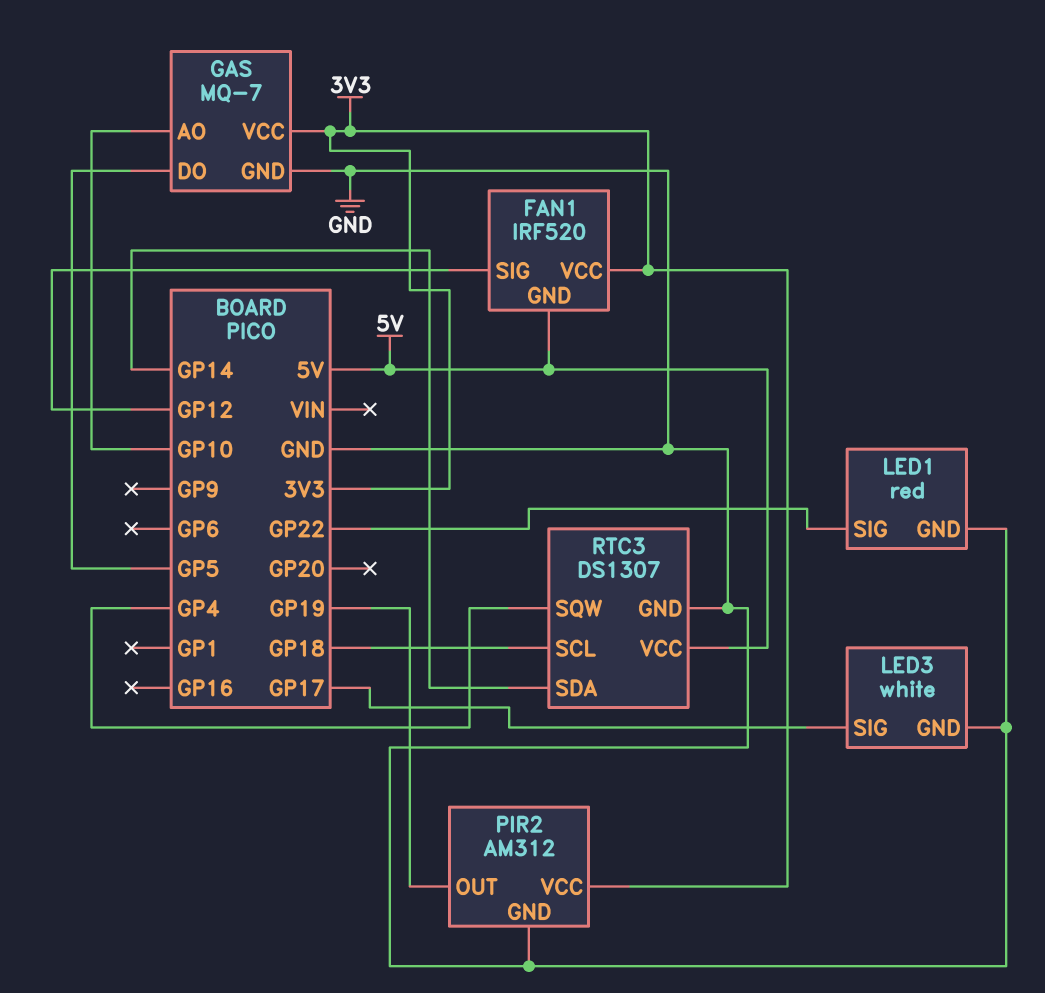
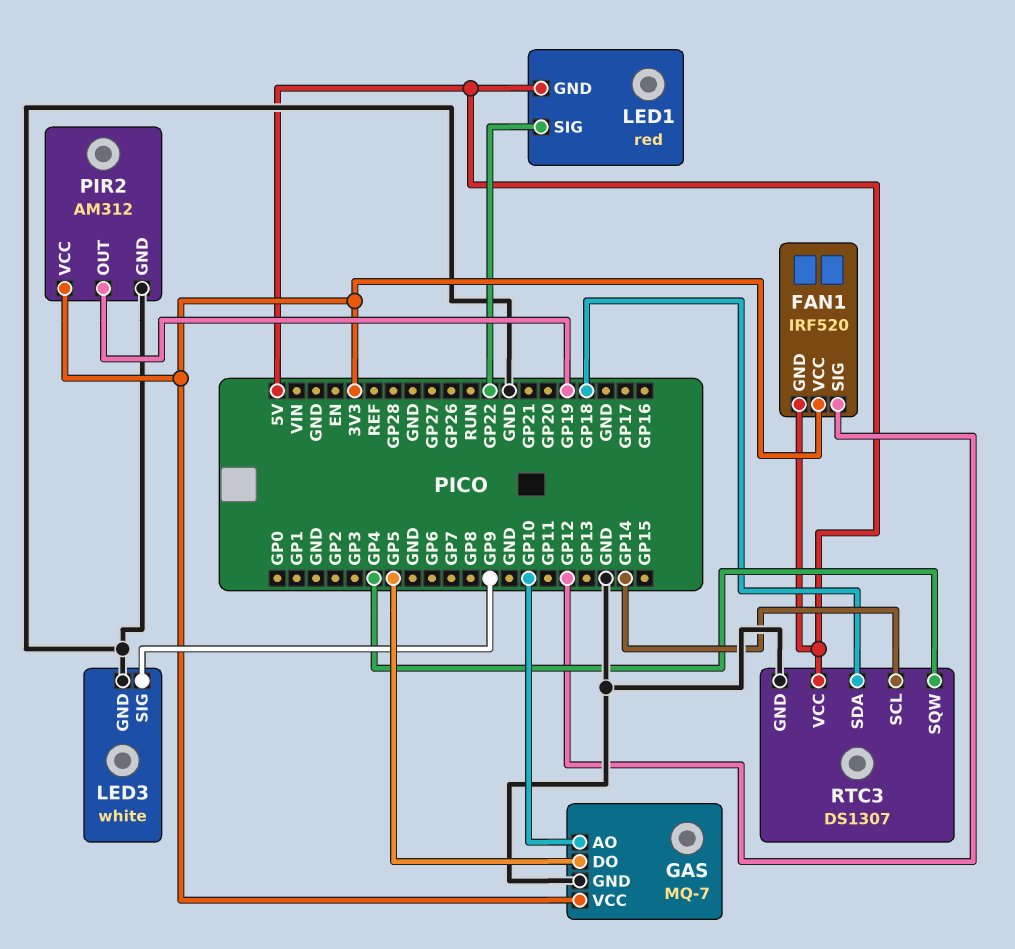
LED1 pin GND: GND -> 5V
LED3 pin SIG: GP17 -> GP9
RTC3 pin SCL: GP18 -> GP14
RTC3 pin SDA: GP14 -> GP18

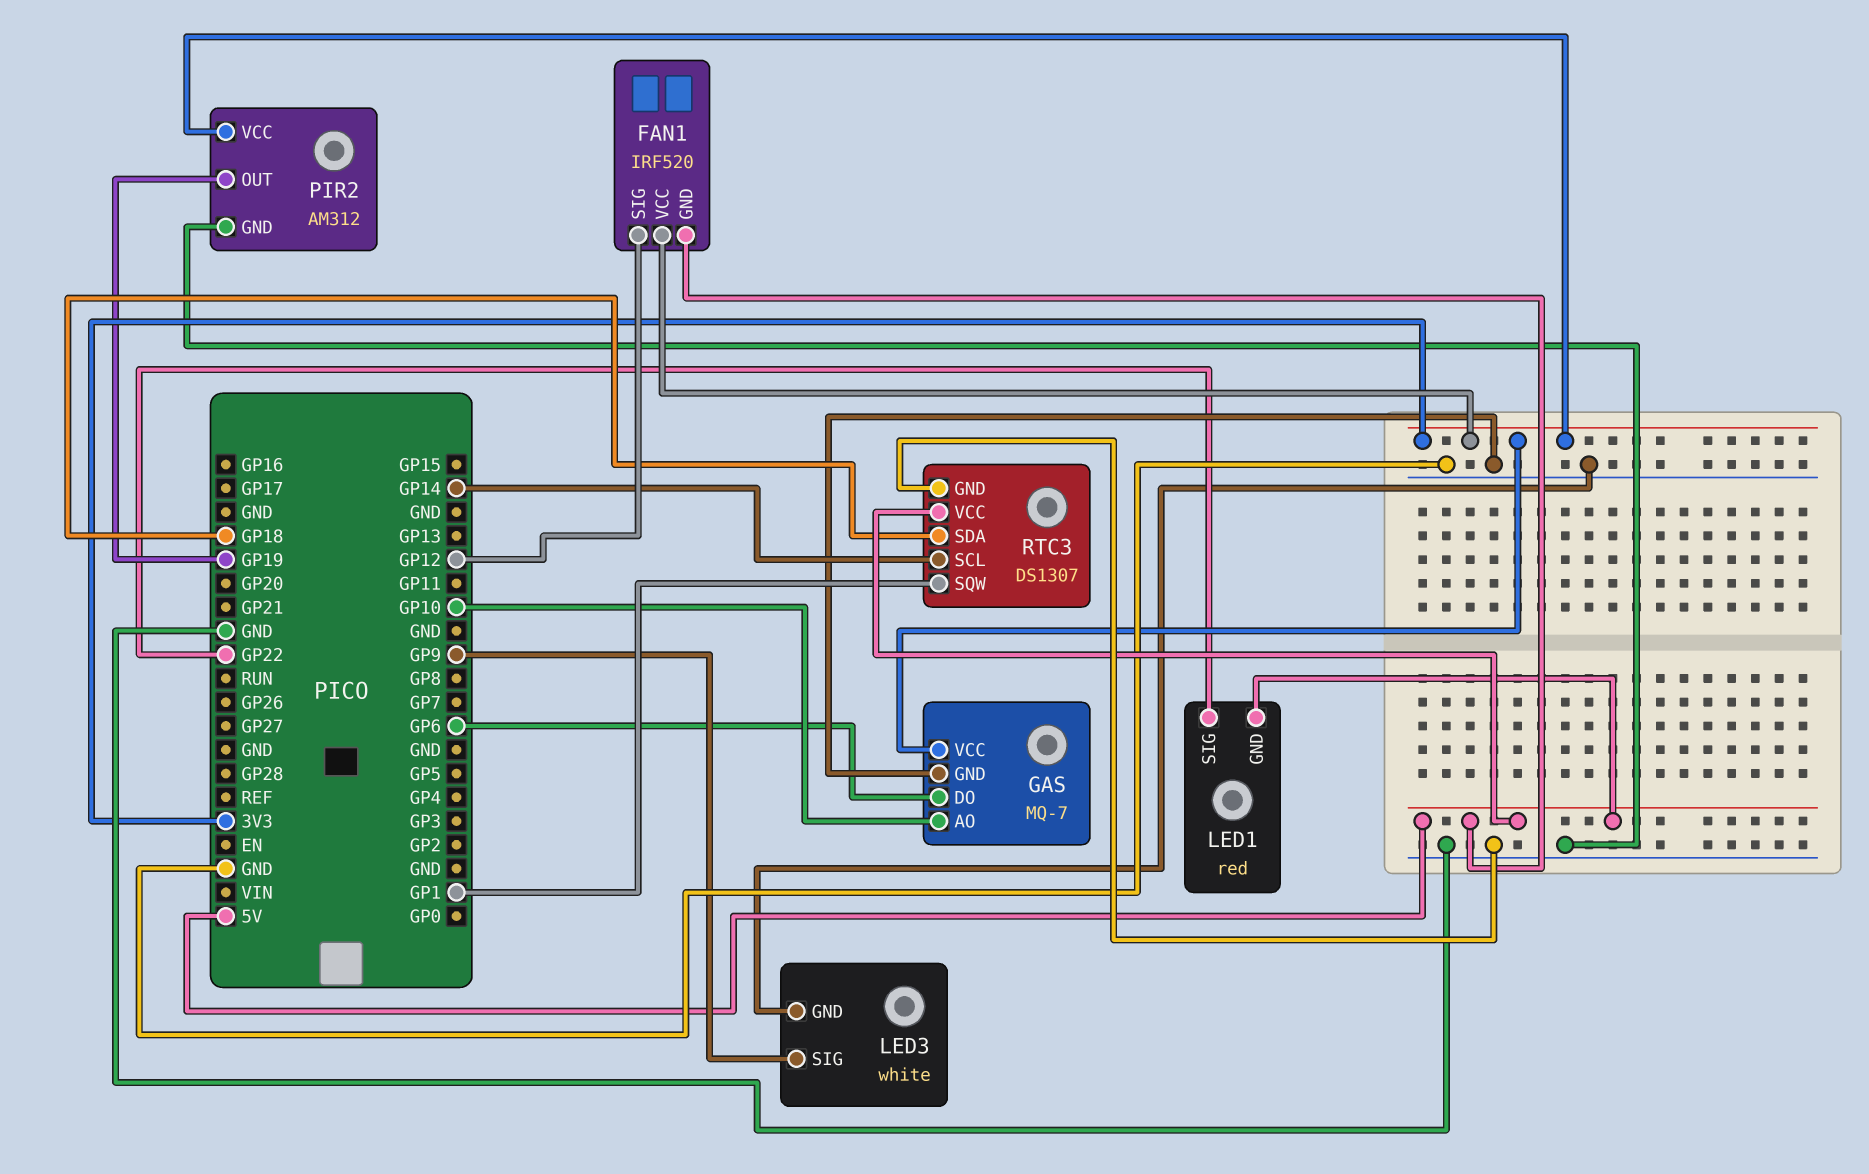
GAS pin DO: GP5 -> GP6
RTC3 pin SQW: GP4 -> GP1

